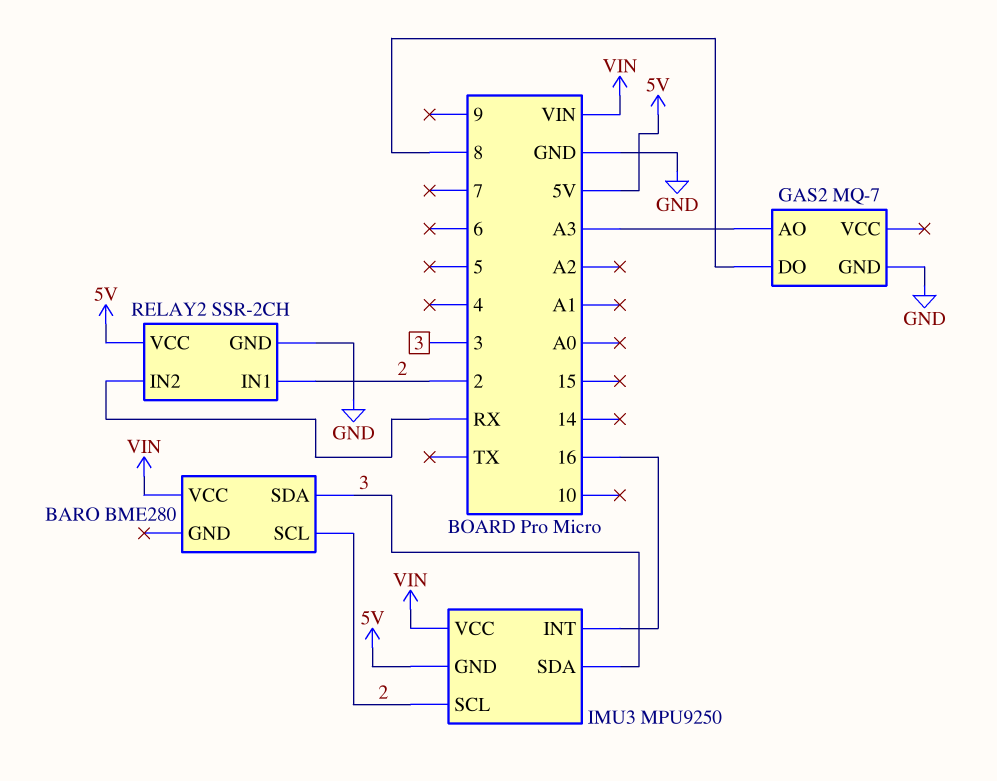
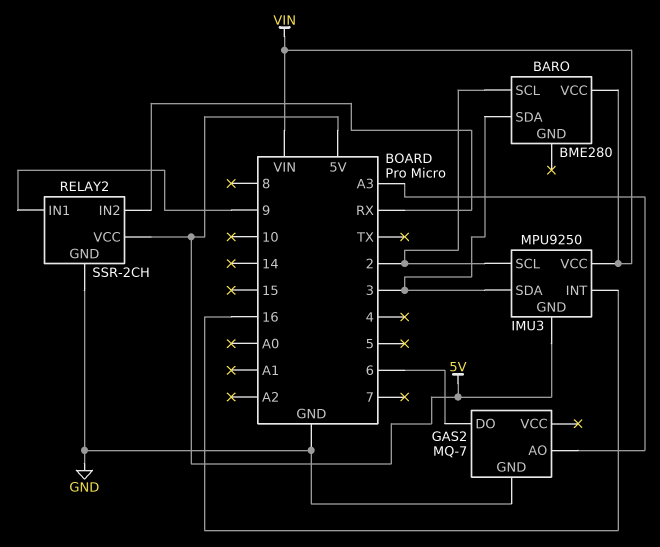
GAS2 pin DO: 8 -> 6
RELAY2 pin IN1: 2 -> 9

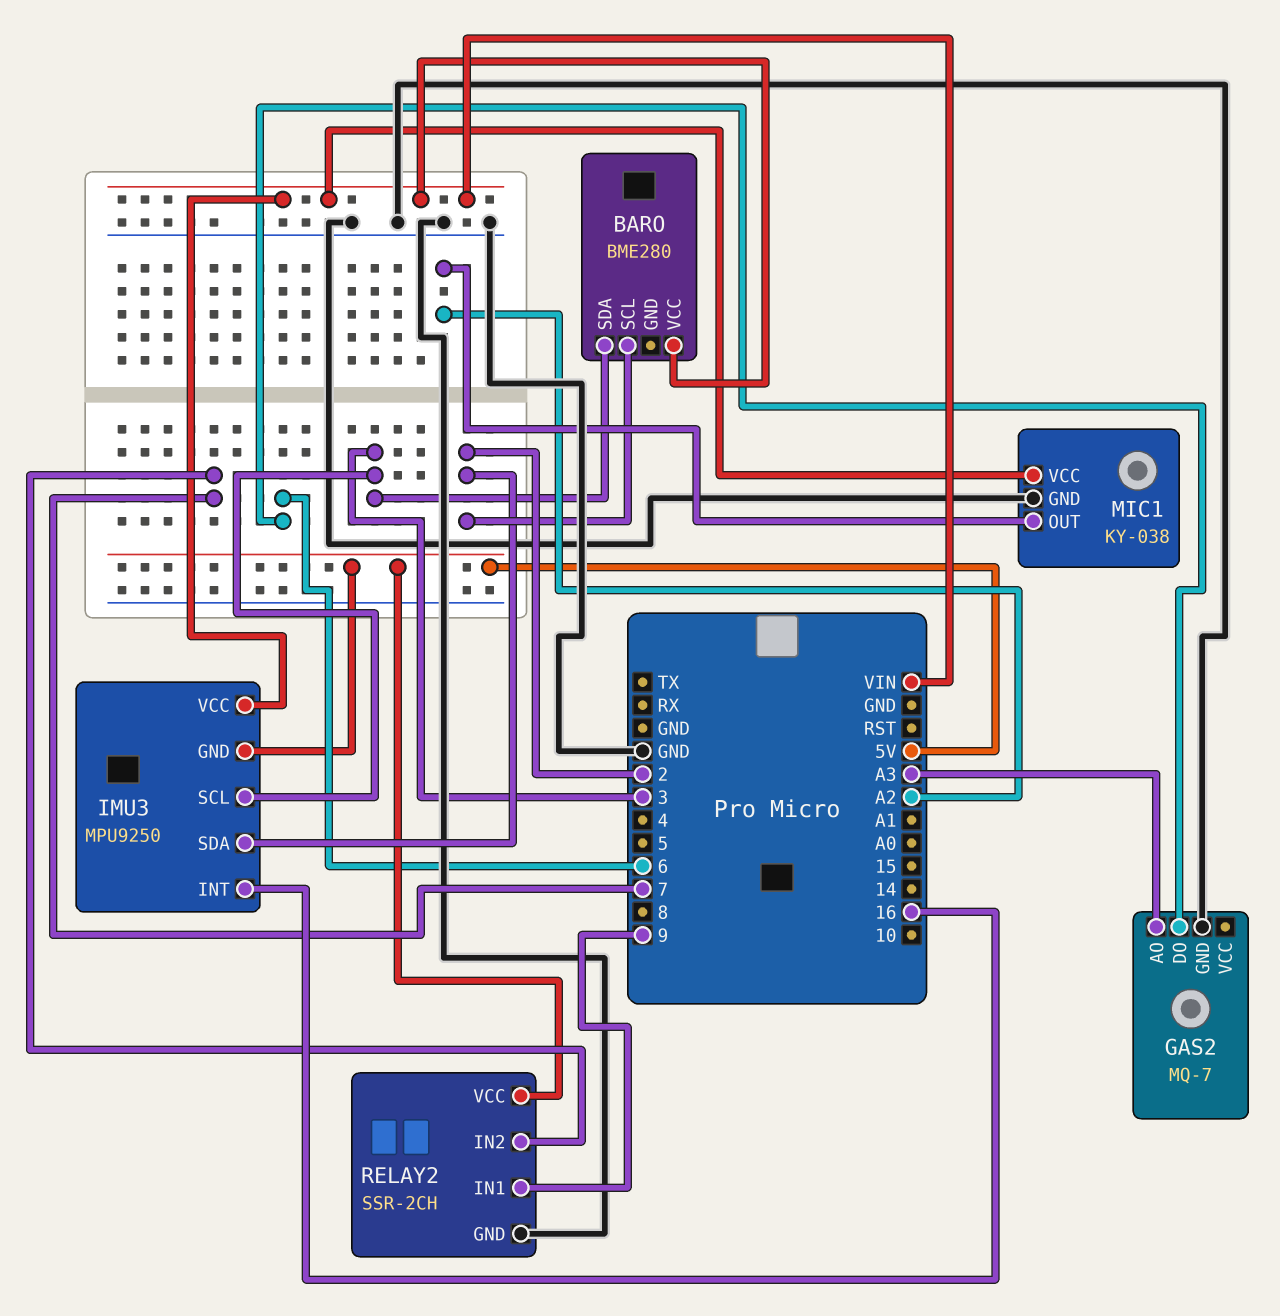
IMU3 pin SCL: 2 -> 3
IMU3 pin SDA: 3 -> 2
MIC1: none -> KY-038
MIC1 pin GND: none -> GND
MIC1 pin OUT: none -> A2
MIC1 pin VCC: none -> VIN
RELAY2 pin IN2: RX -> 7

